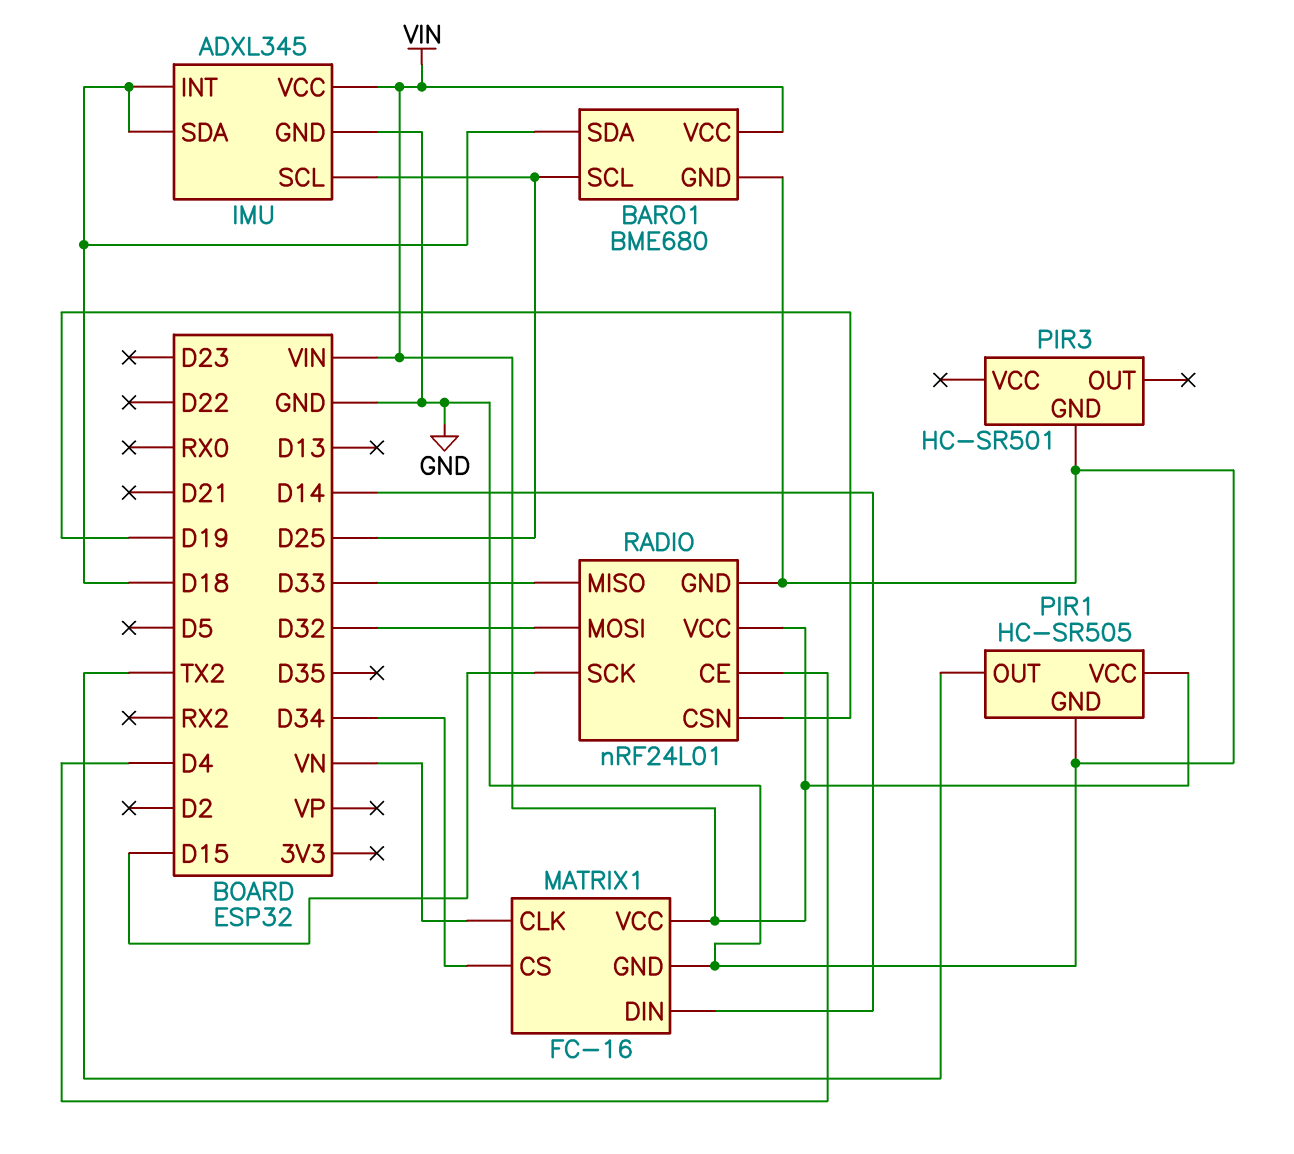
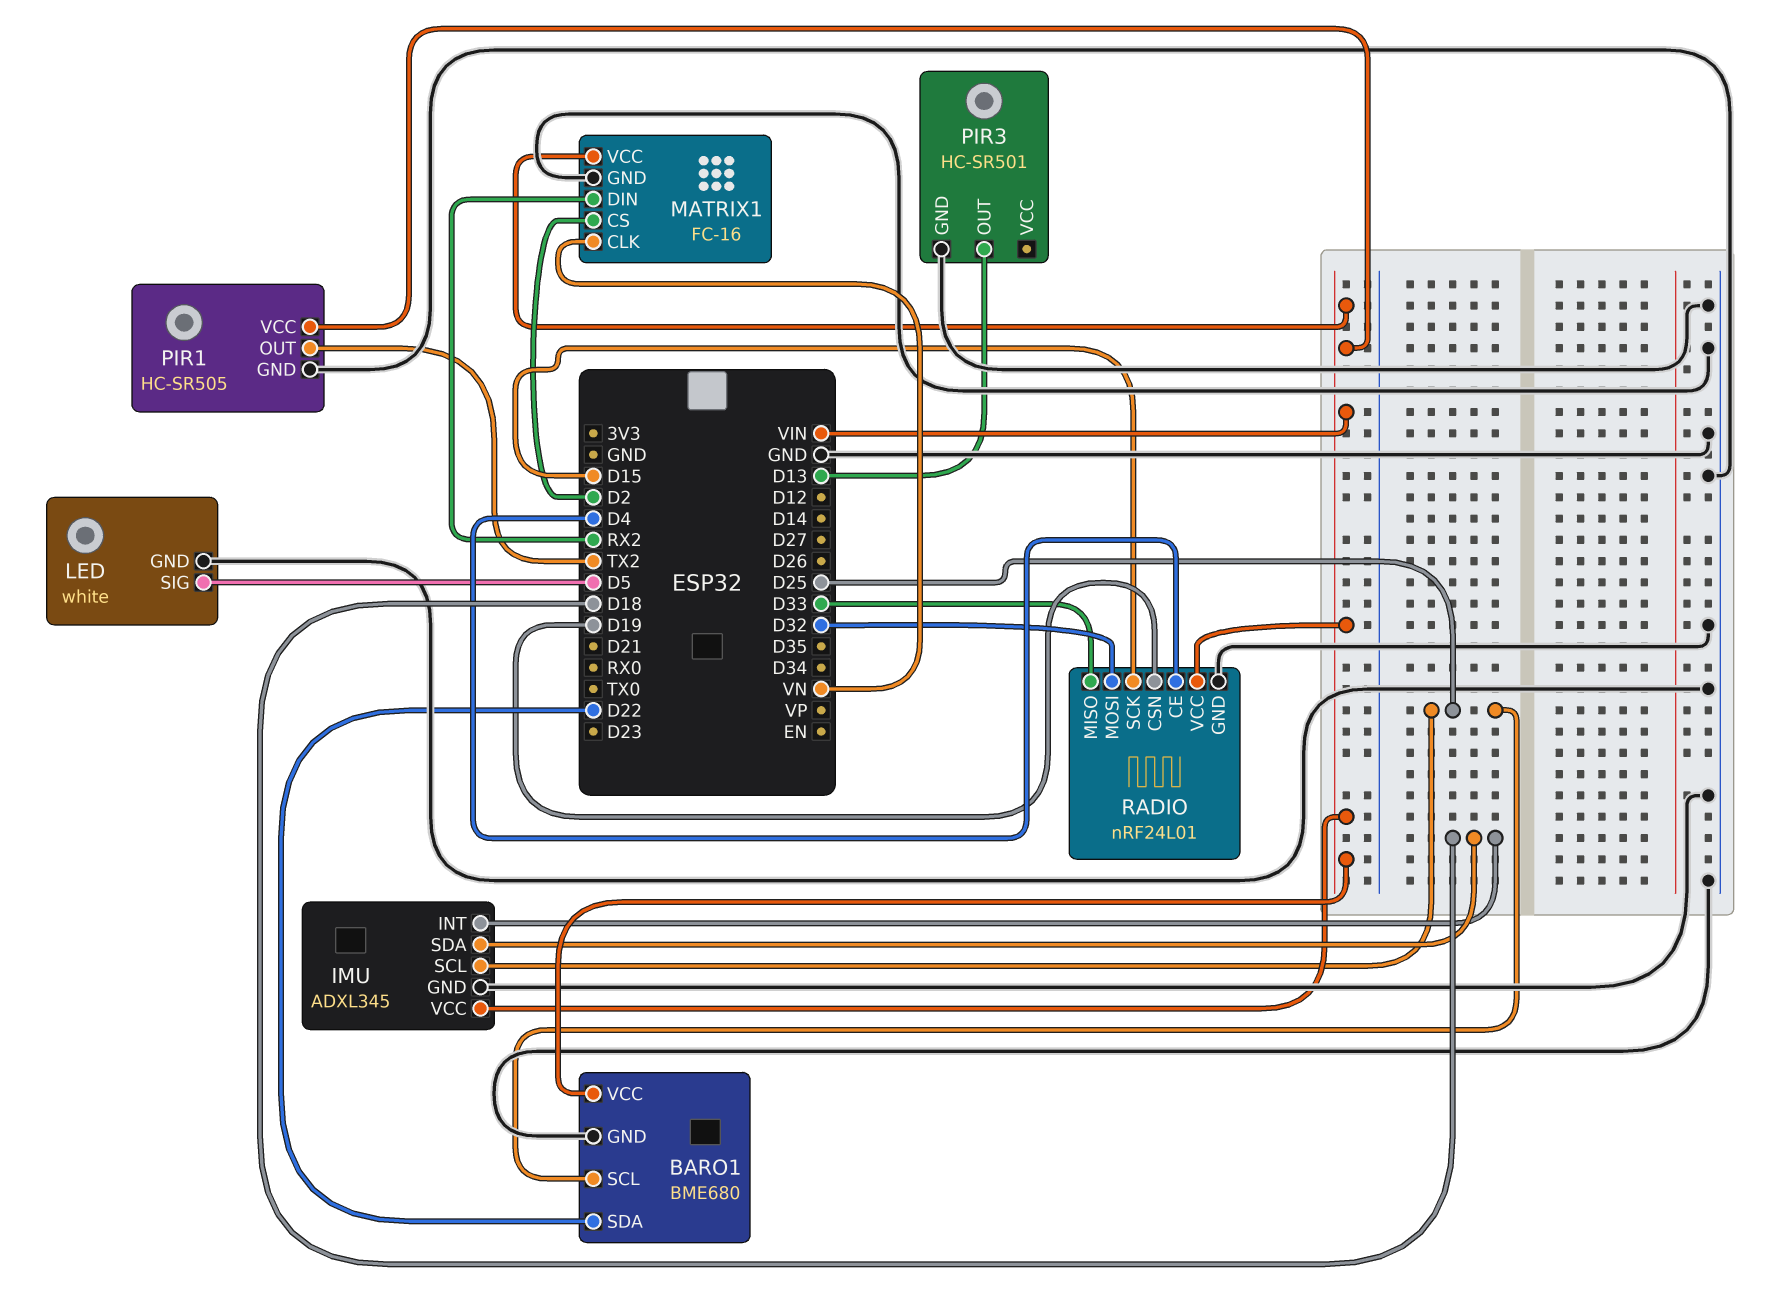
BARO1 pin SDA: D18 -> D22
LED: none -> white
LED pin GND: none -> GND
LED pin SIG: none -> D5
MATRIX1 pin CS: D34 -> D2
MATRIX1 pin DIN: D14 -> RX2
PIR3 pin OUT: none -> D13

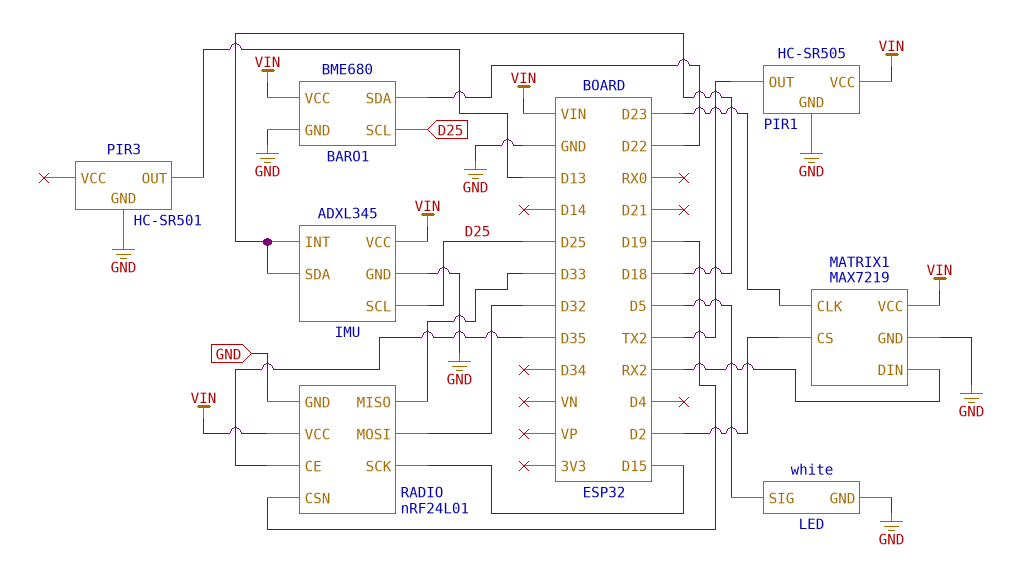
MATRIX1: FC-16 -> MAX7219
MATRIX1 pin CLK: VN -> D23
RADIO pin CE: D4 -> D35

